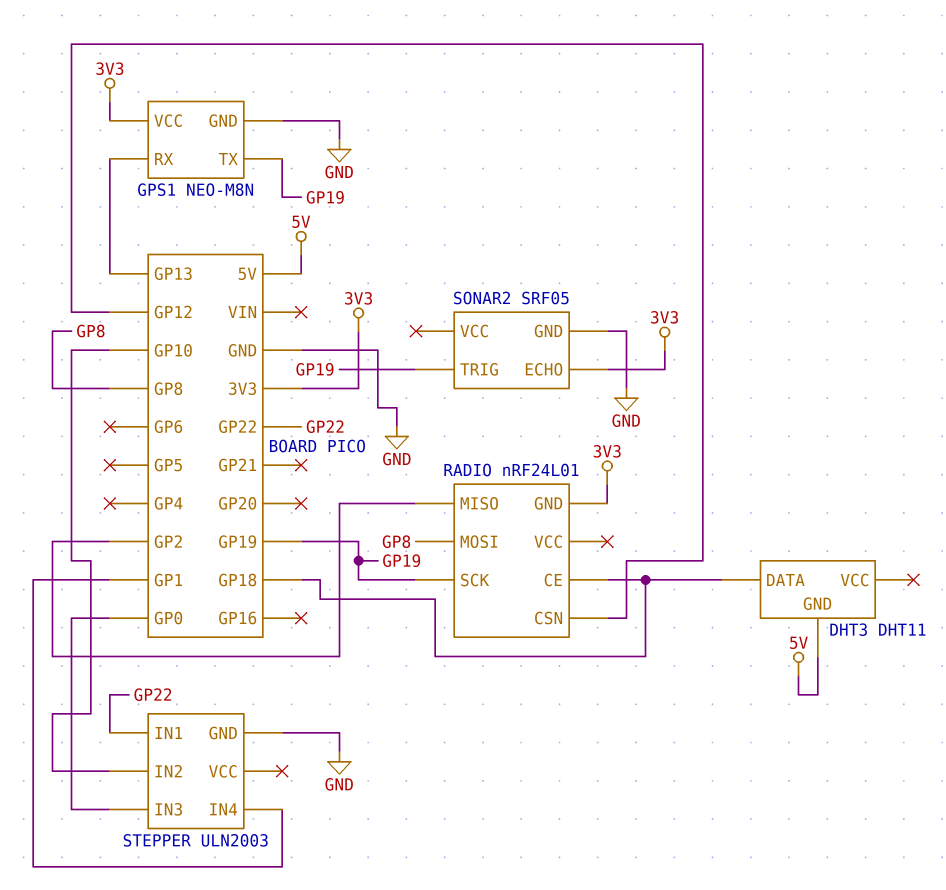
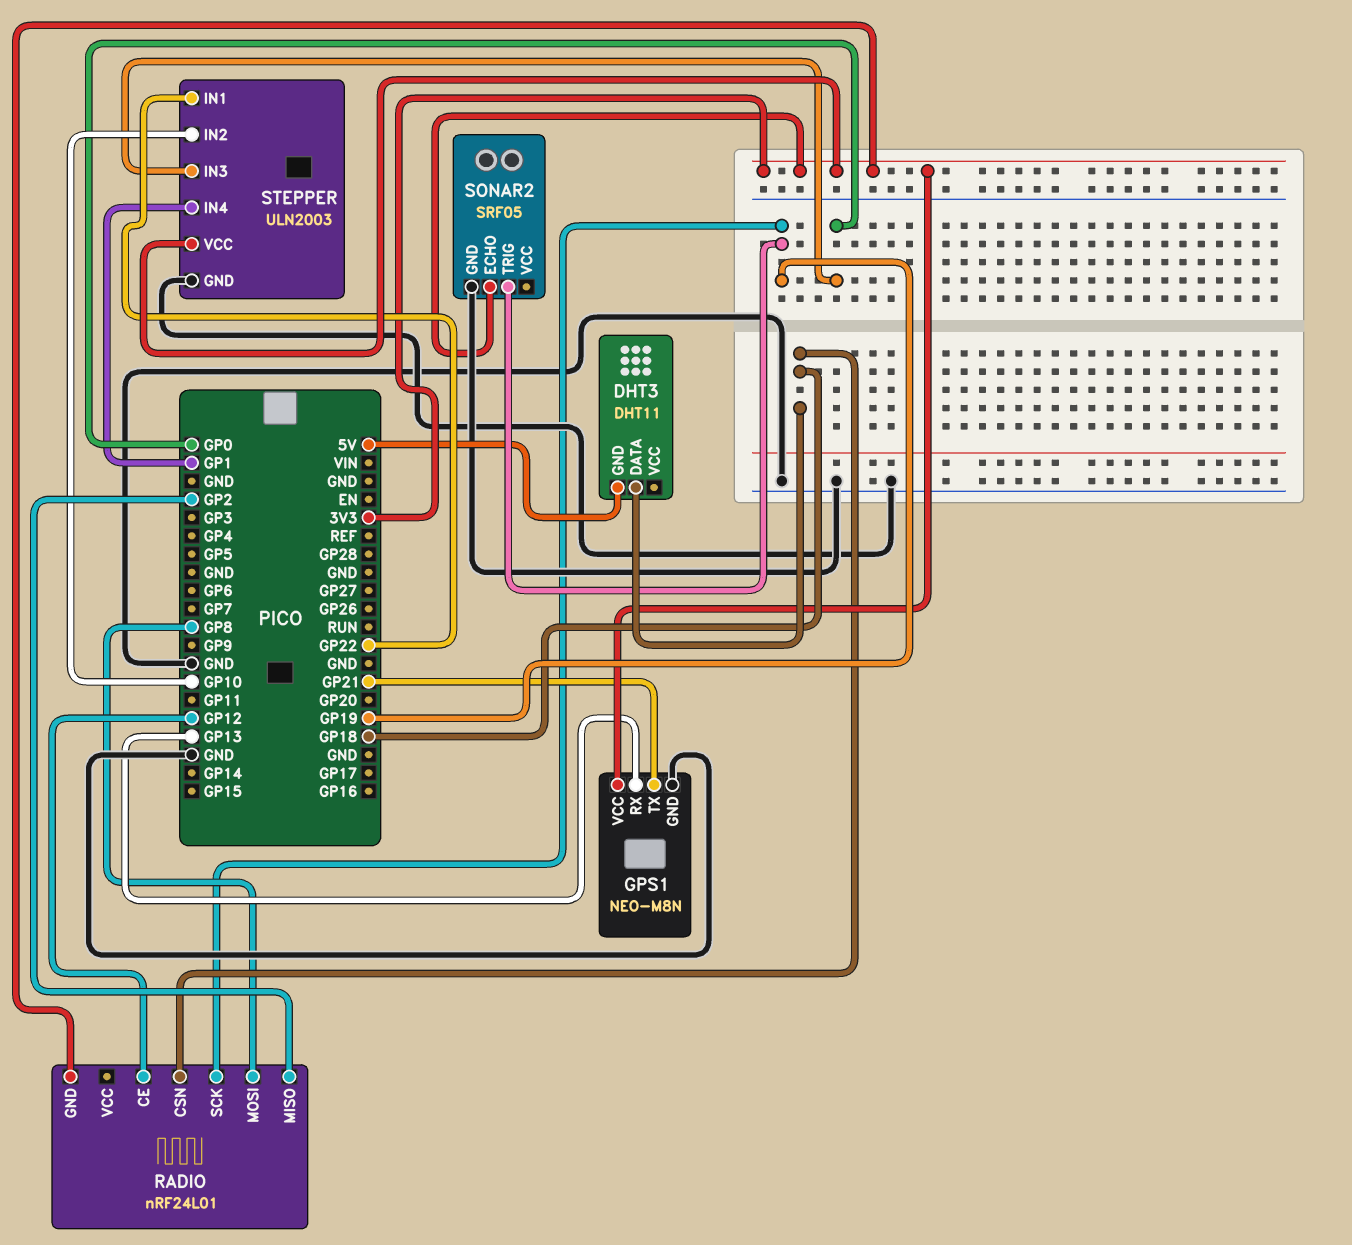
GPS1 pin TX: GP19 -> GP21
RADIO pin CE: GP18 -> GP12
RADIO pin CSN: GP12 -> GP18
STEPPER pin VCC: none -> 3V3

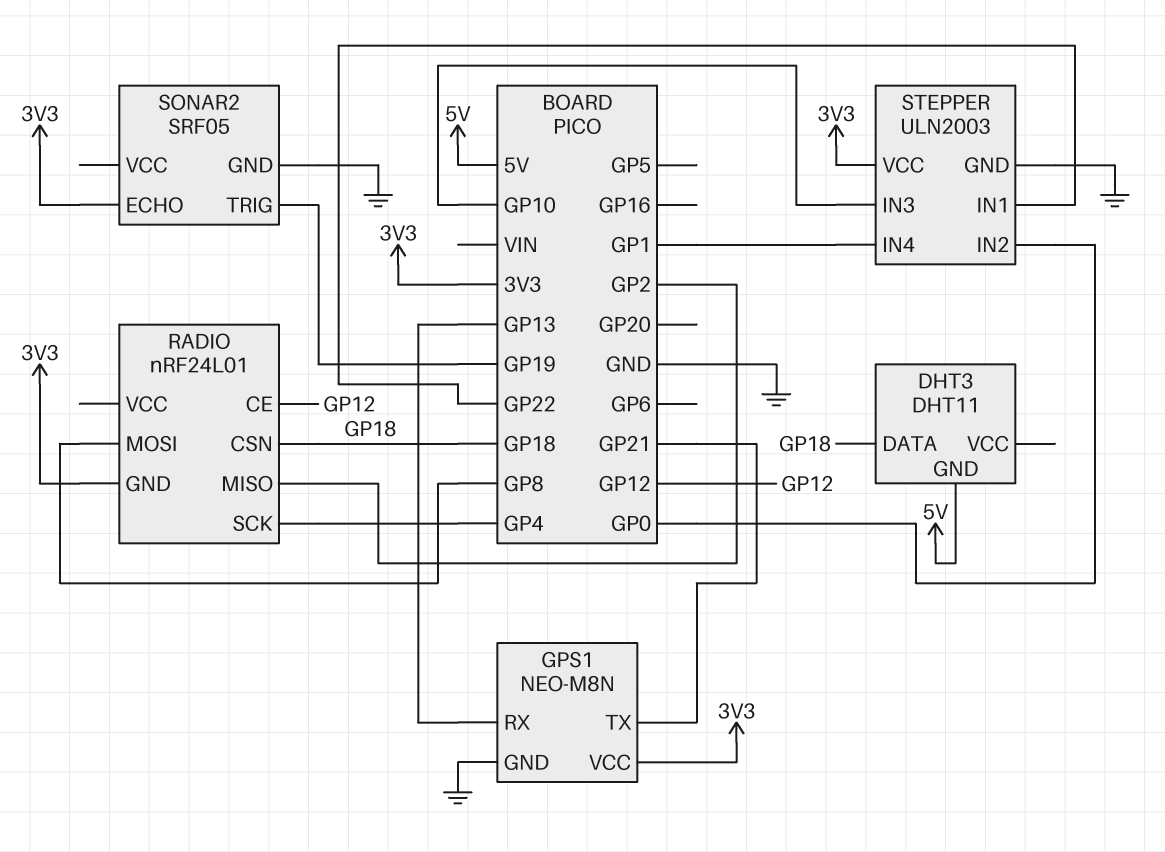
RADIO pin SCK: GP19 -> GP4
STEPPER pin IN2: GP10 -> GP0
STEPPER pin IN3: GP0 -> GP10

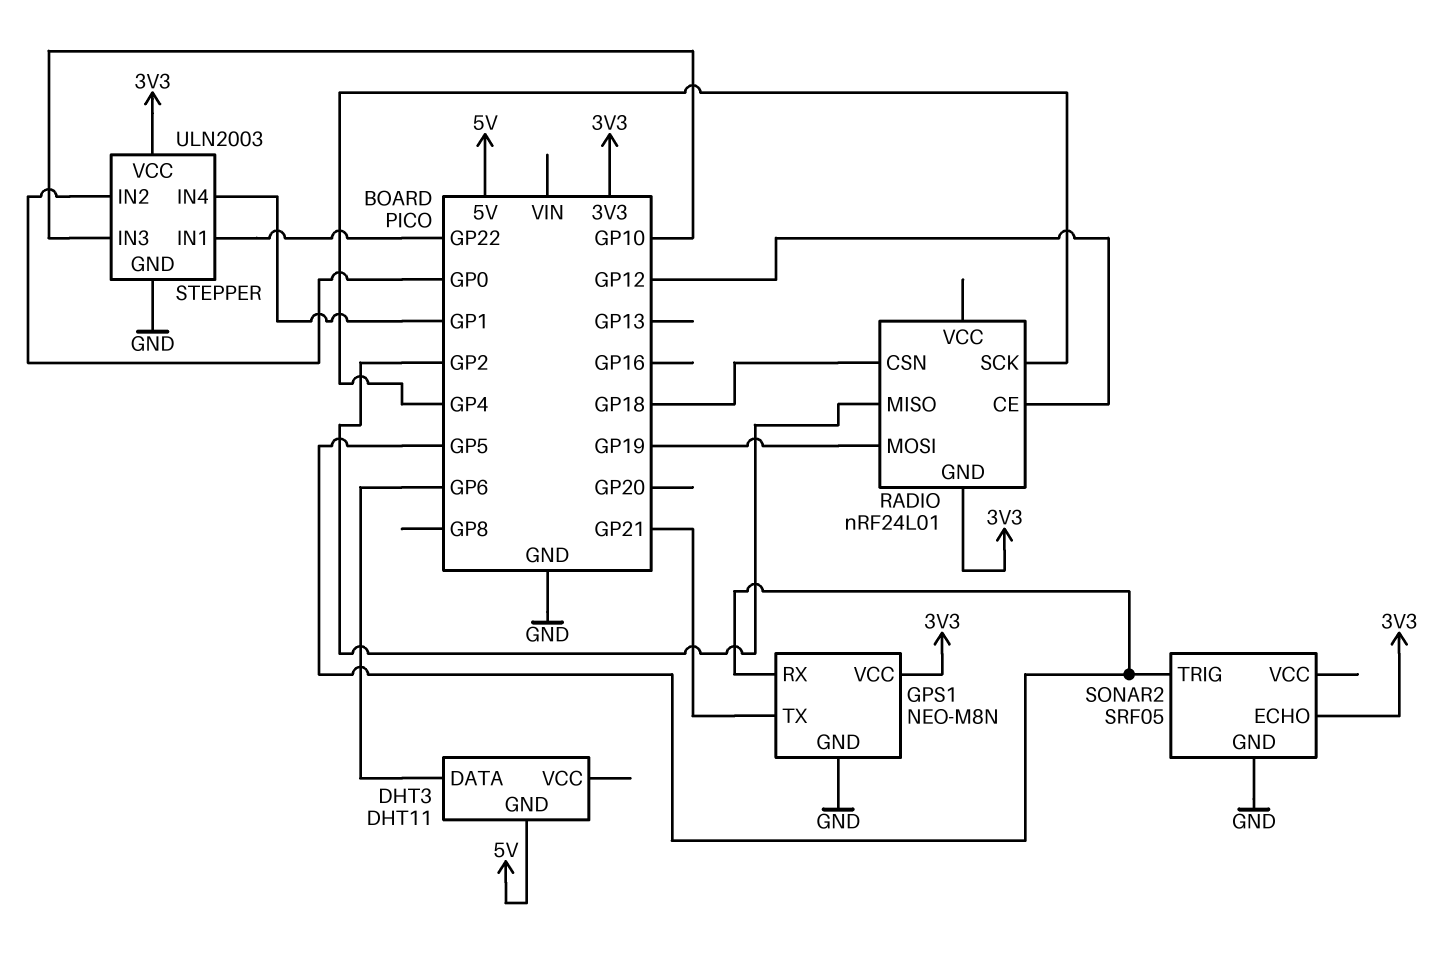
DHT3 pin DATA: GP18 -> GP6
GPS1 pin RX: GP13 -> GP5
RADIO pin MOSI: GP8 -> GP19
SONAR2 pin TRIG: GP19 -> GP5

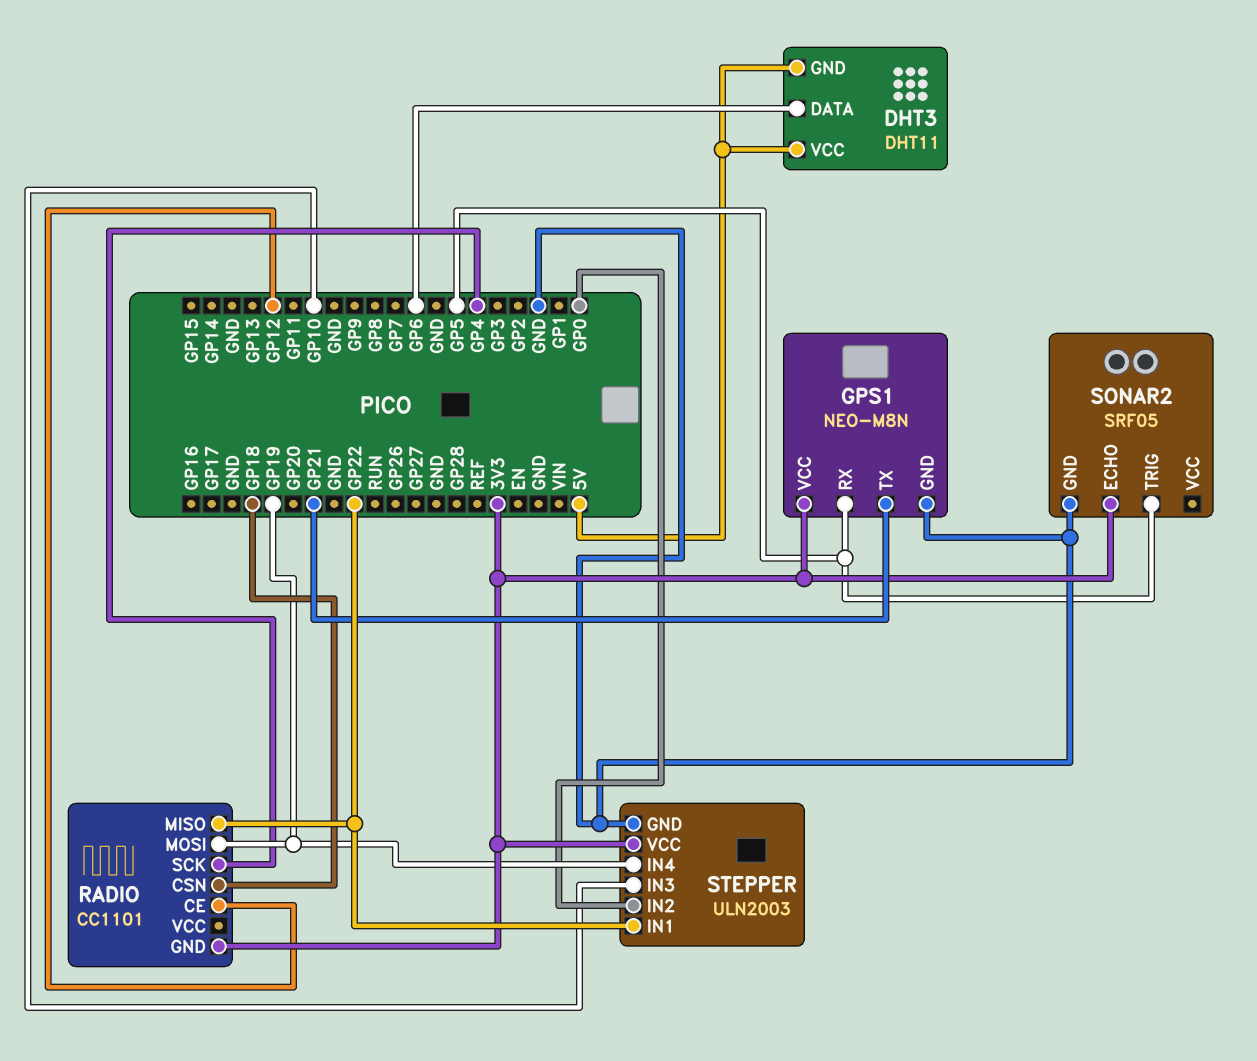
DHT3 pin VCC: none -> 5V
RADIO: nRF24L01 -> CC1101
RADIO pin MISO: GP2 -> GP22
STEPPER pin IN4: GP1 -> GP19

